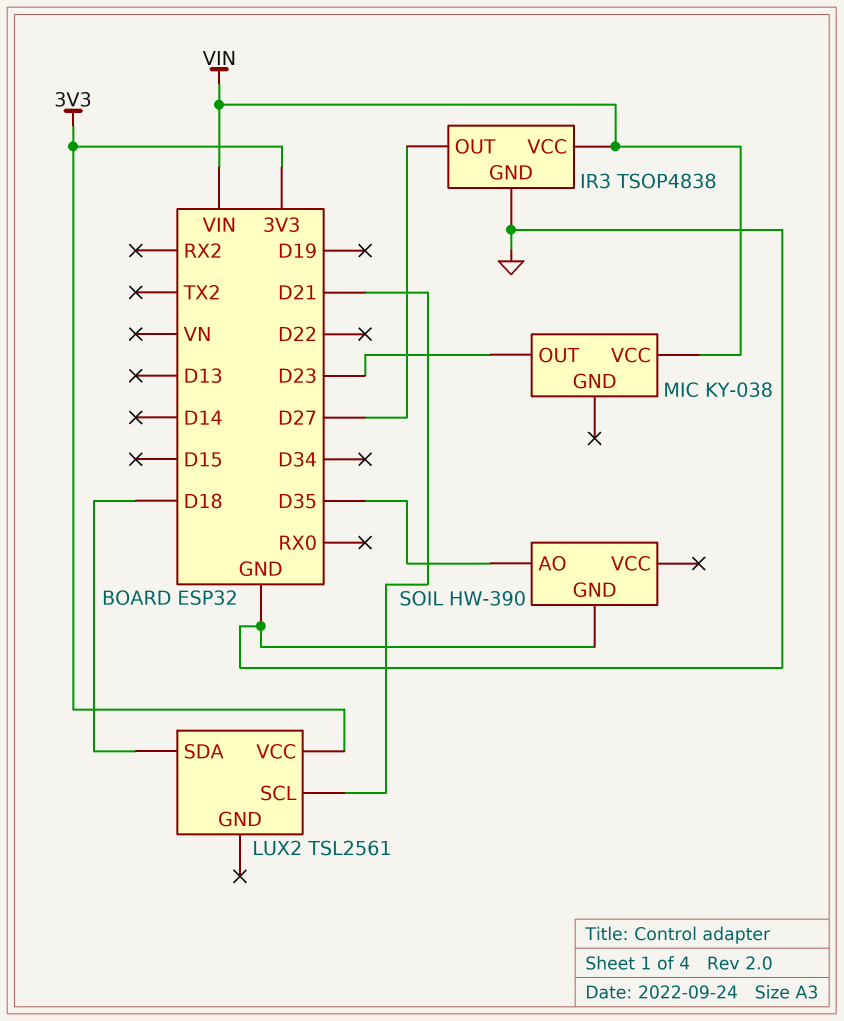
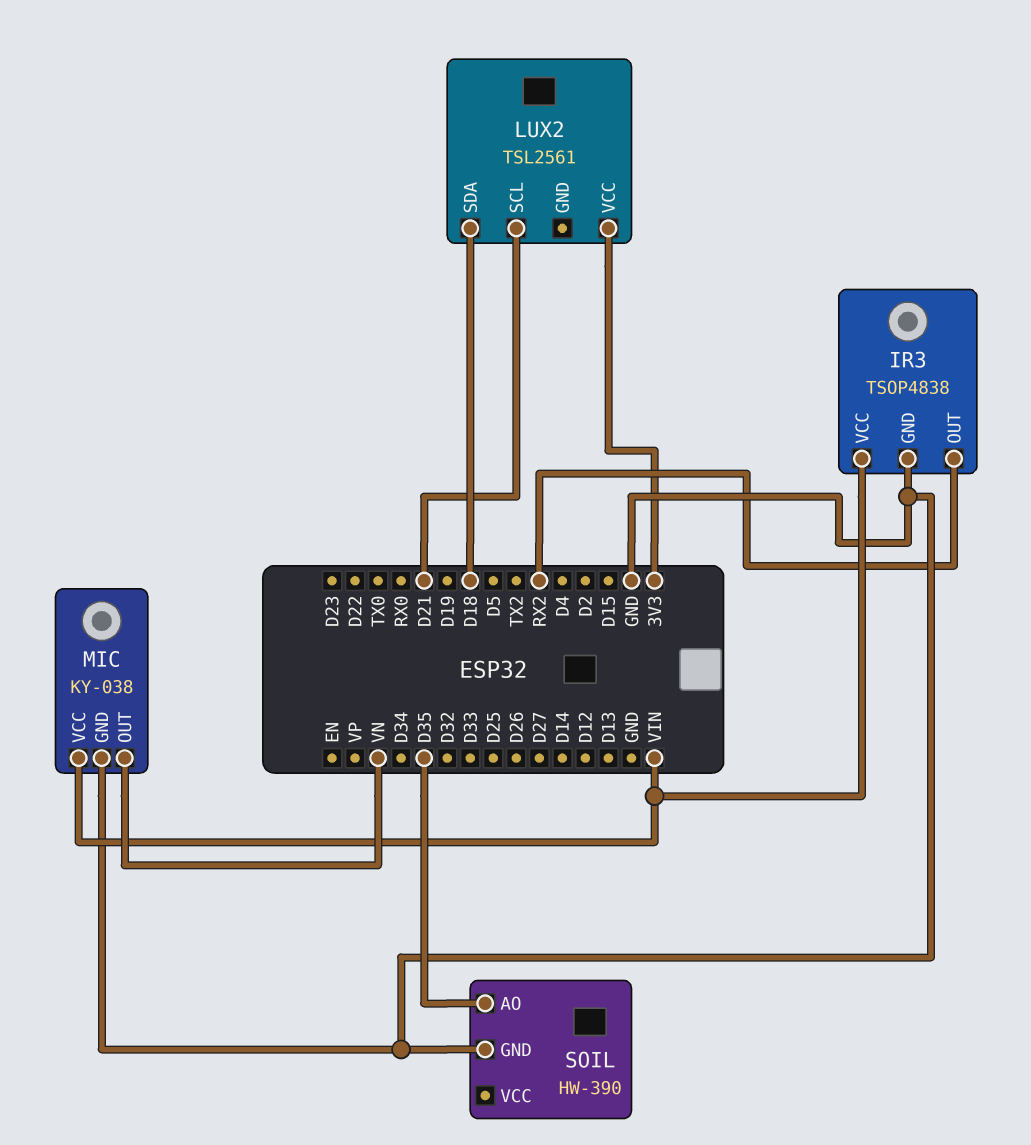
IR3 pin OUT: D27 -> RX2
MIC pin GND: none -> GND
MIC pin OUT: D23 -> VN

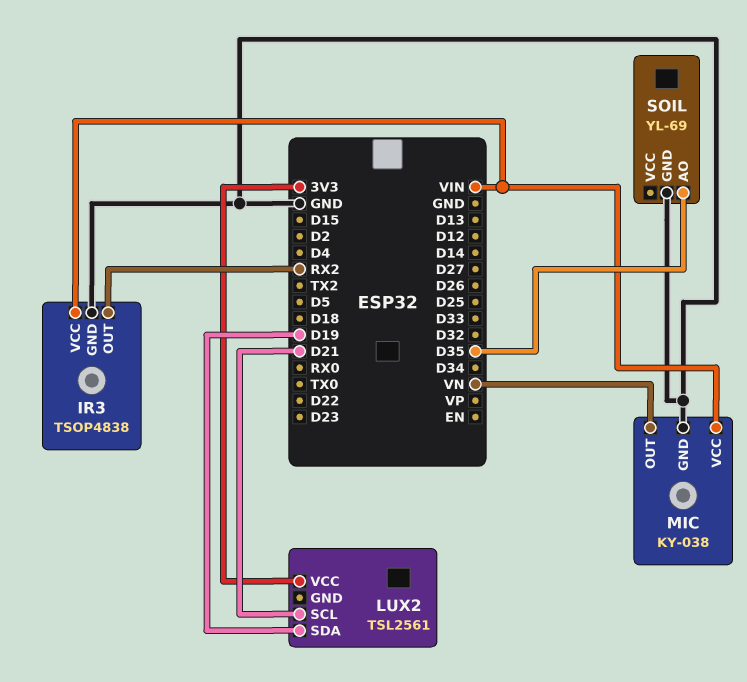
LUX2 pin SDA: D18 -> D19
SOIL: HW-390 -> YL-69

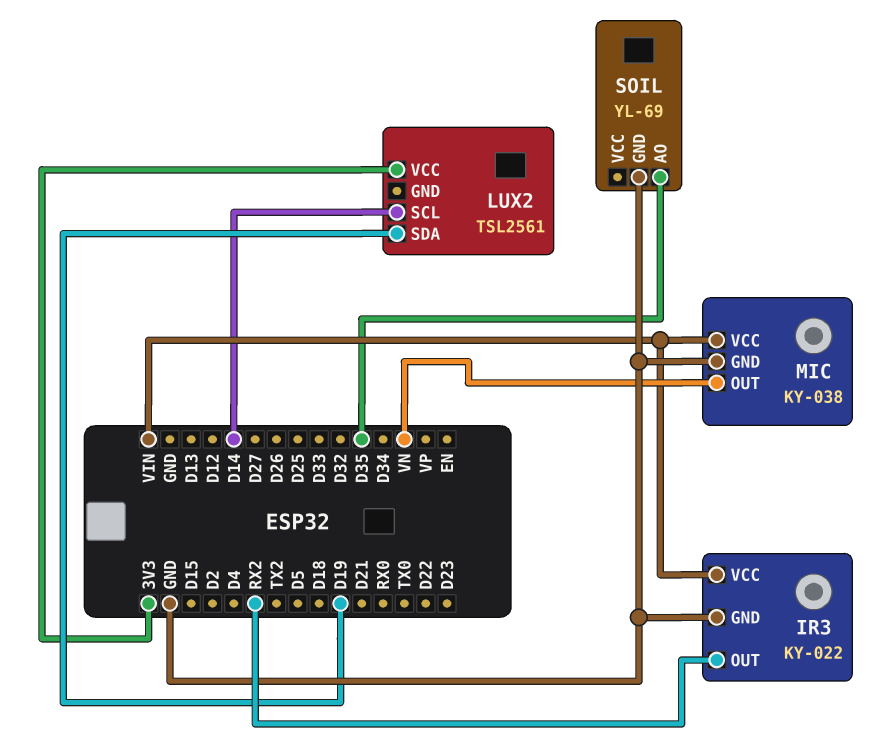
IR3: TSOP4838 -> KY-022
LUX2 pin SCL: D21 -> D14

